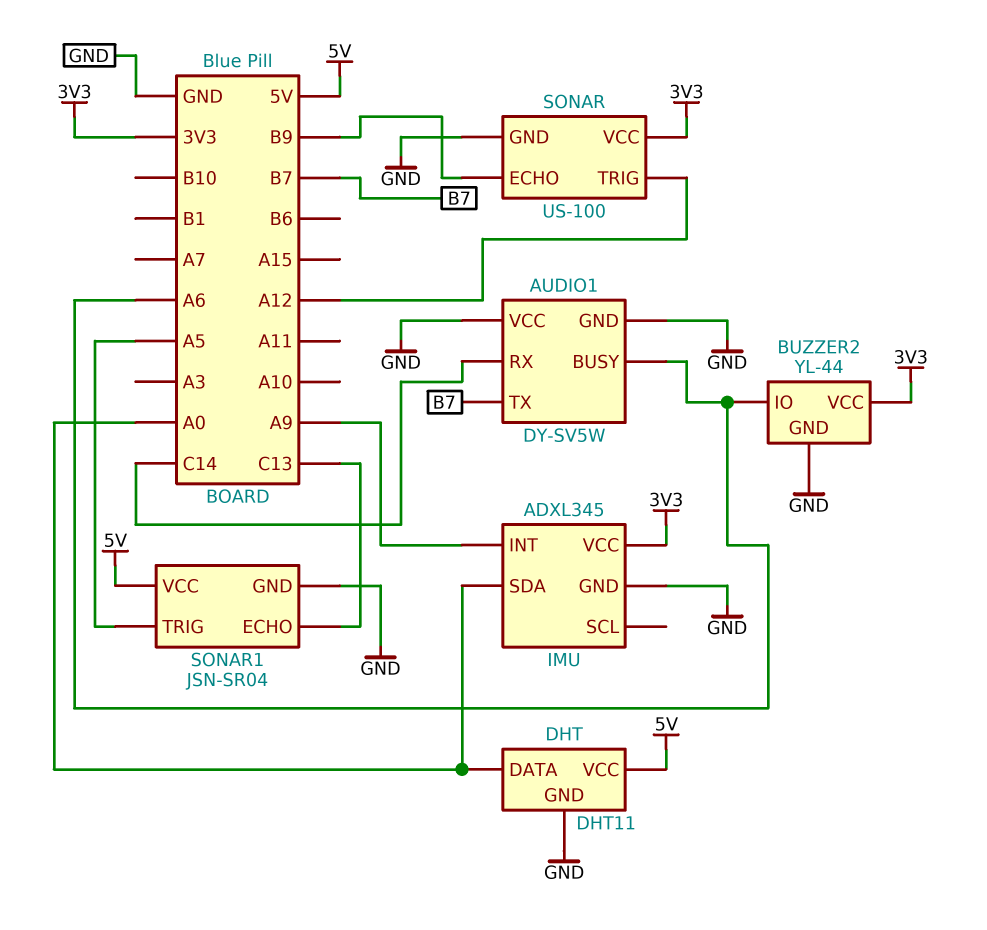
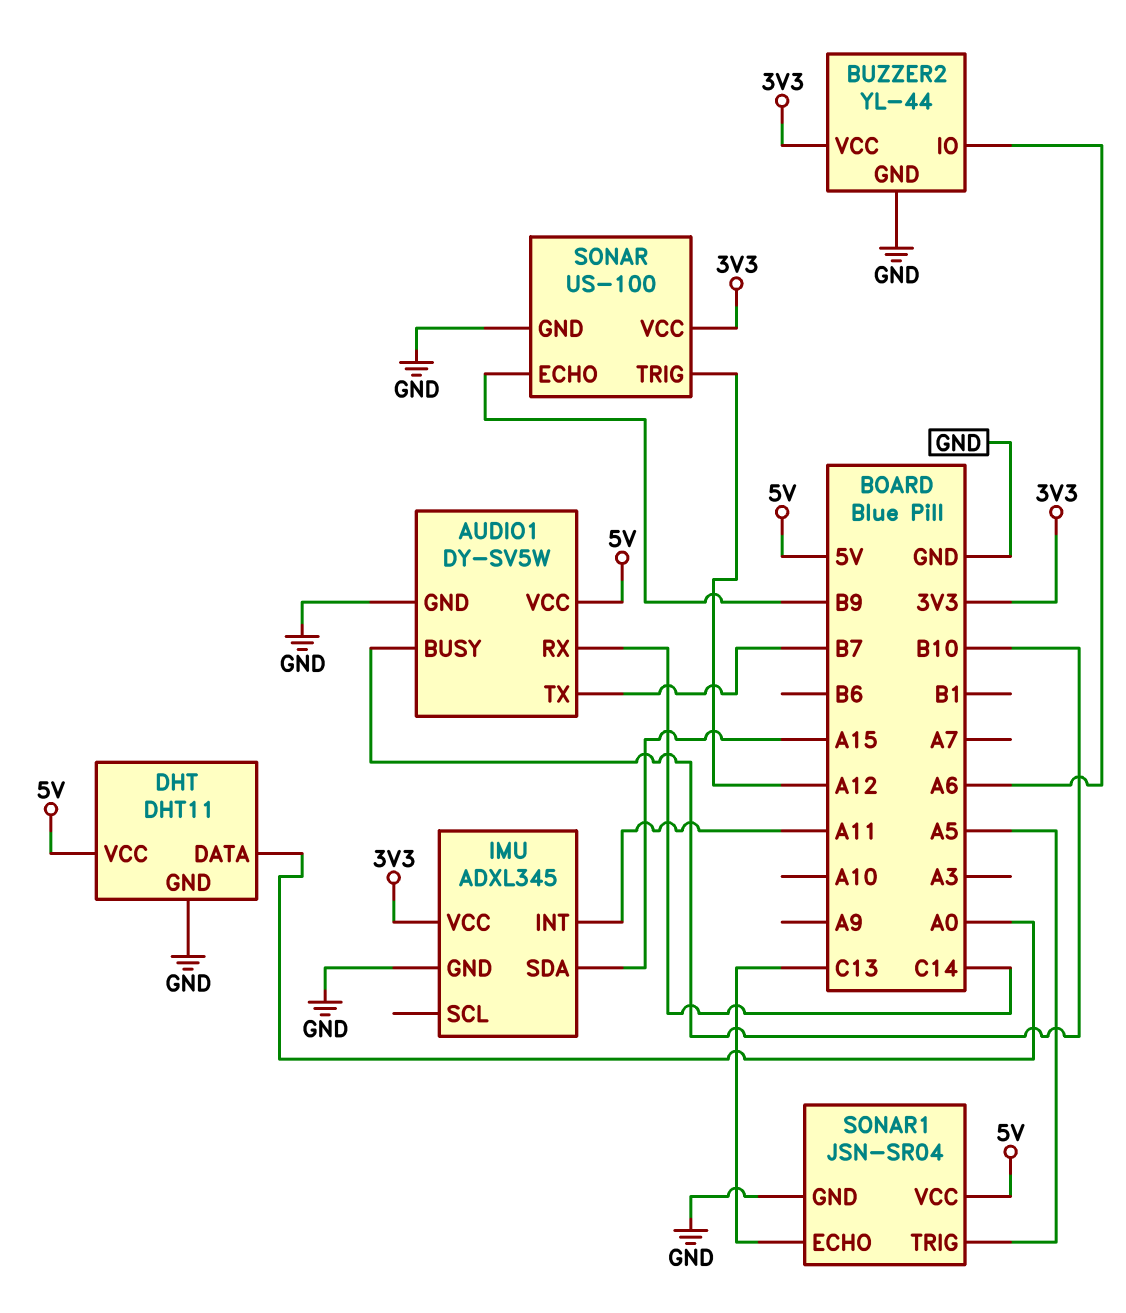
AUDIO1 pin BUSY: A6 -> B10
AUDIO1 pin VCC: GND -> 5V
IMU pin INT: A9 -> A11
IMU pin SDA: A0 -> A15

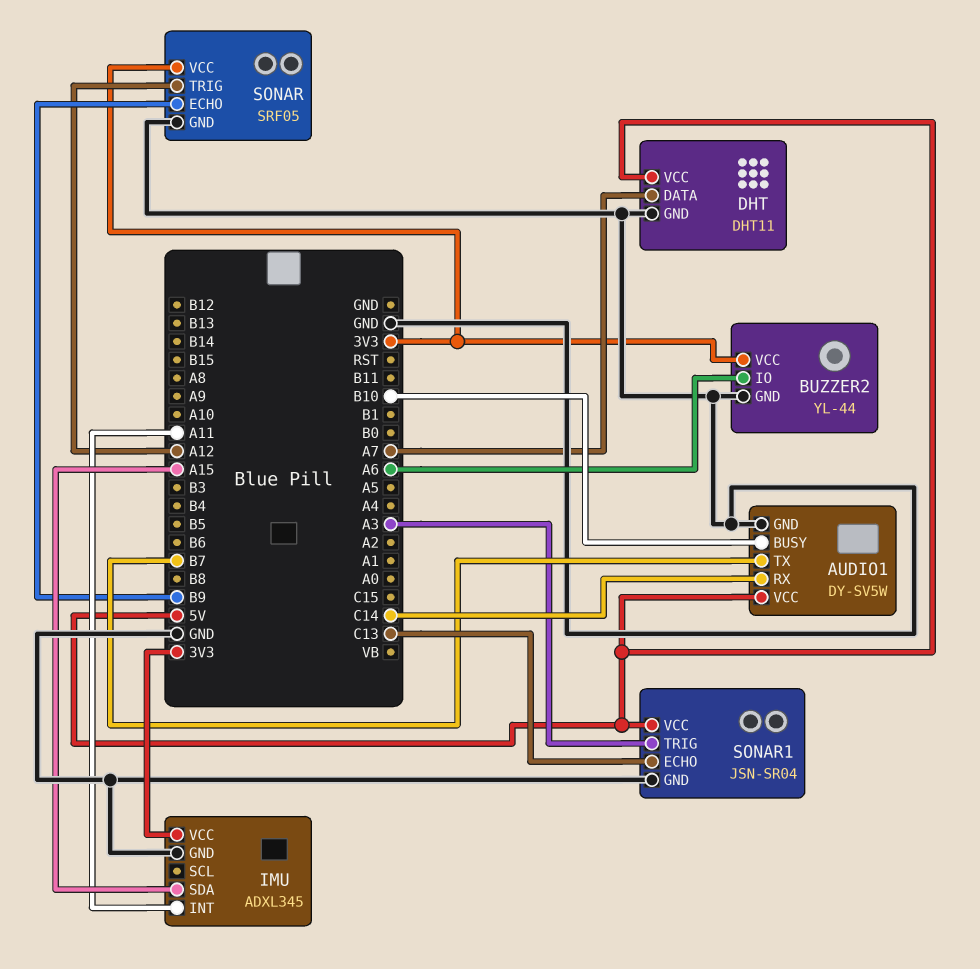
DHT pin DATA: A0 -> A7
SONAR: US-100 -> SRF05
SONAR1 pin TRIG: A5 -> A3

